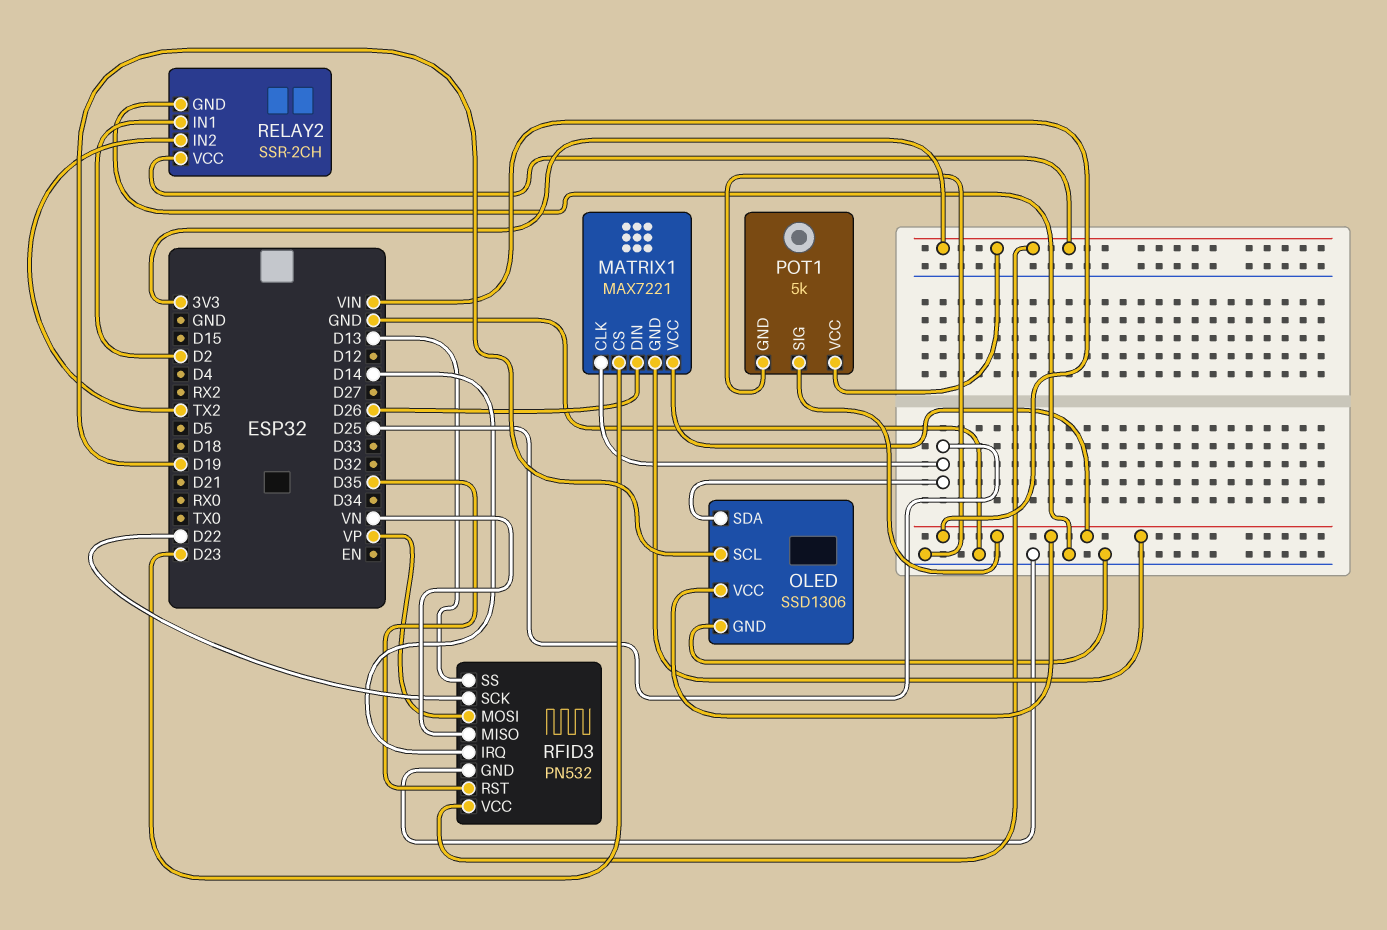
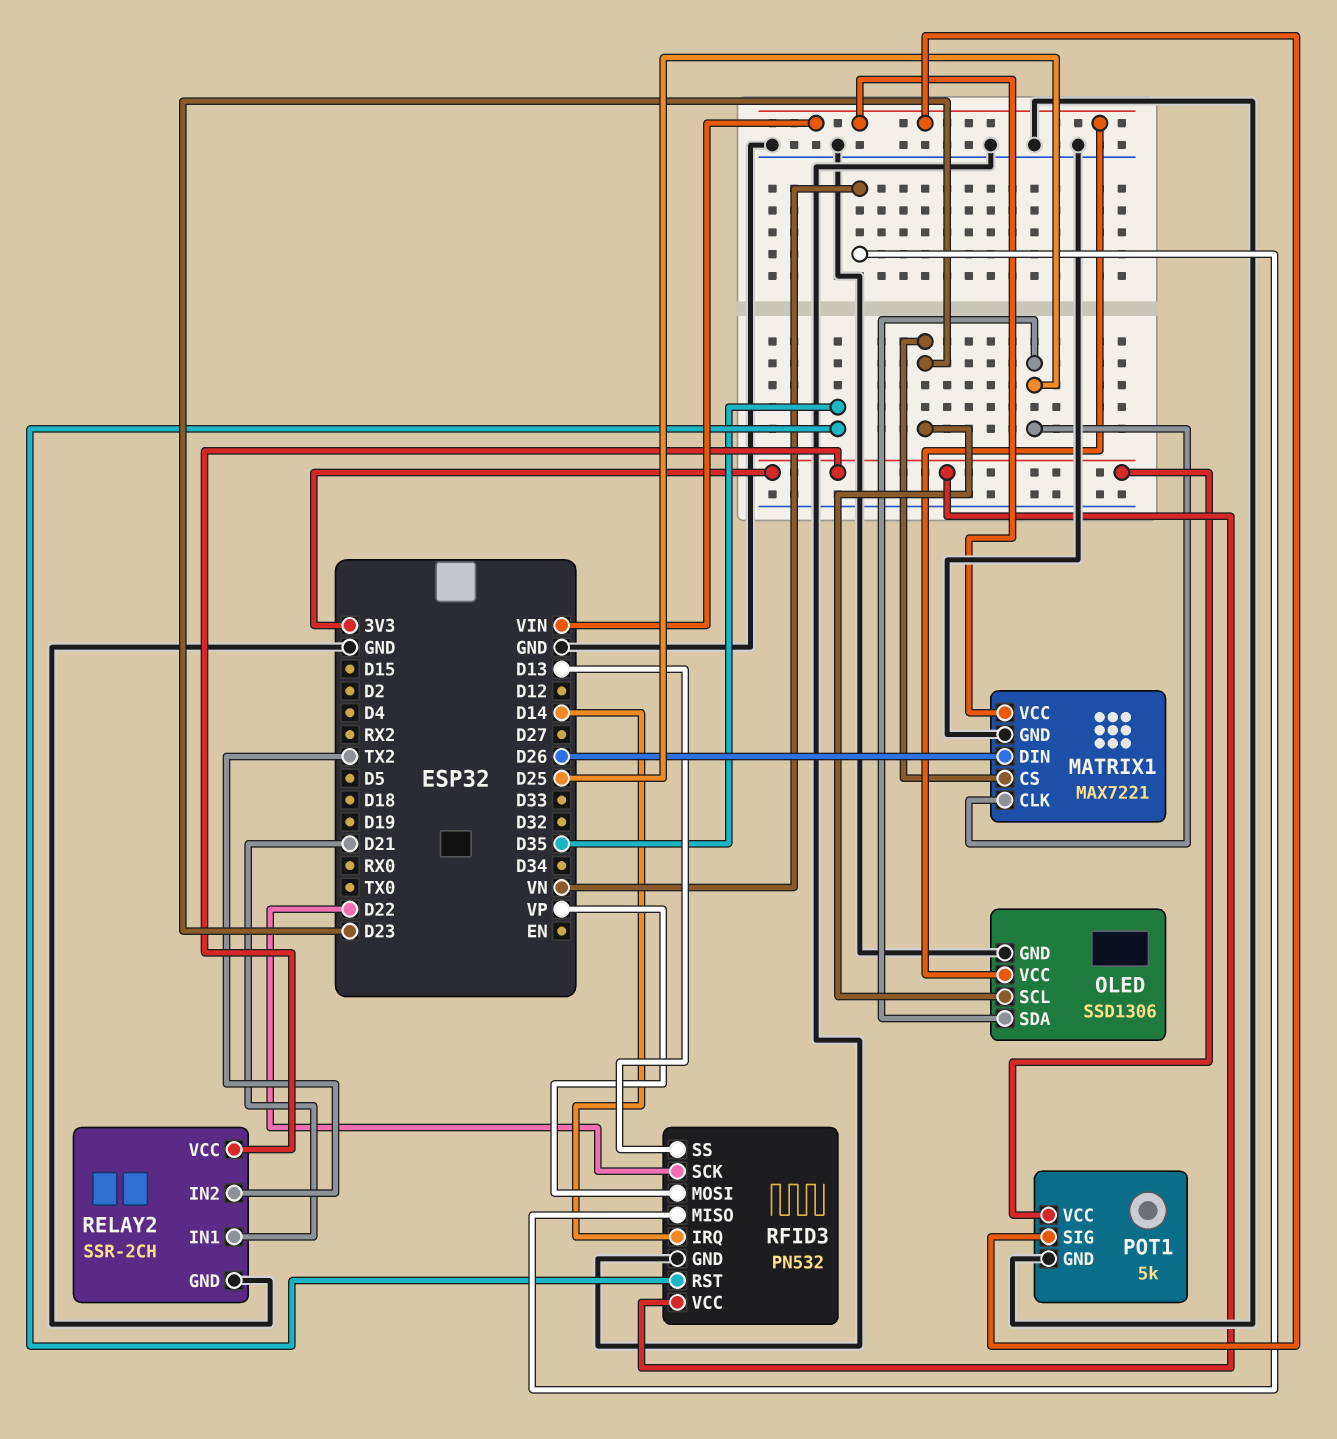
MATRIX1 pin GND: VIN -> GND
OLED pin SCL: D19 -> D23
RELAY2 pin IN1: D2 -> D21

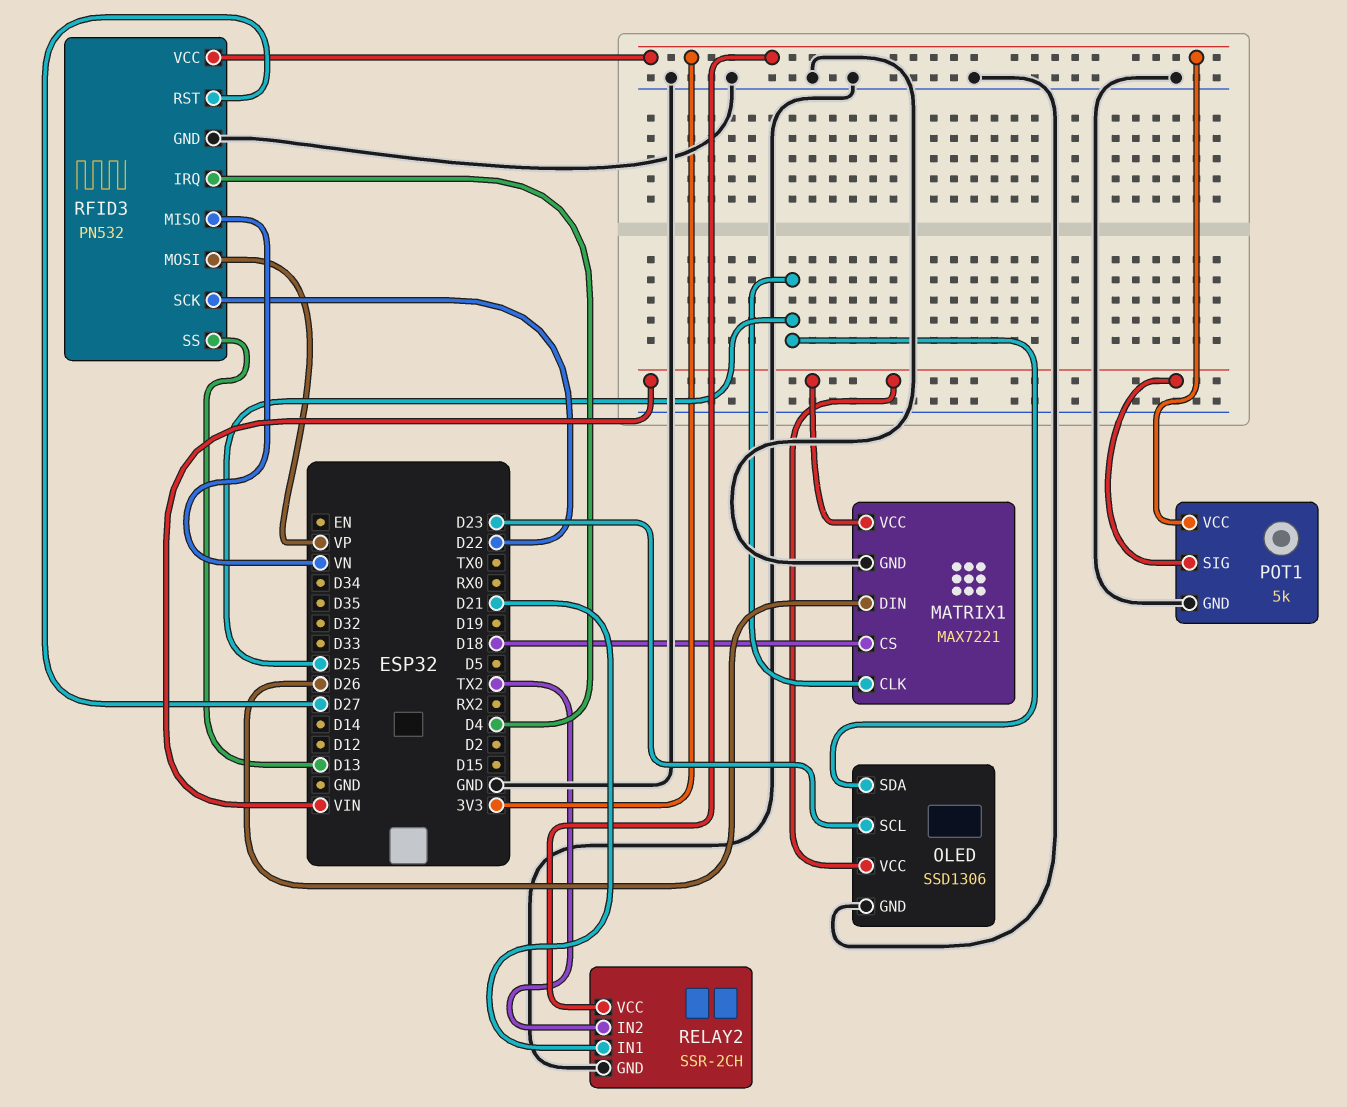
MATRIX1 pin CS: D23 -> D18
RFID3 pin IRQ: D14 -> D4
RFID3 pin RST: D35 -> D27

